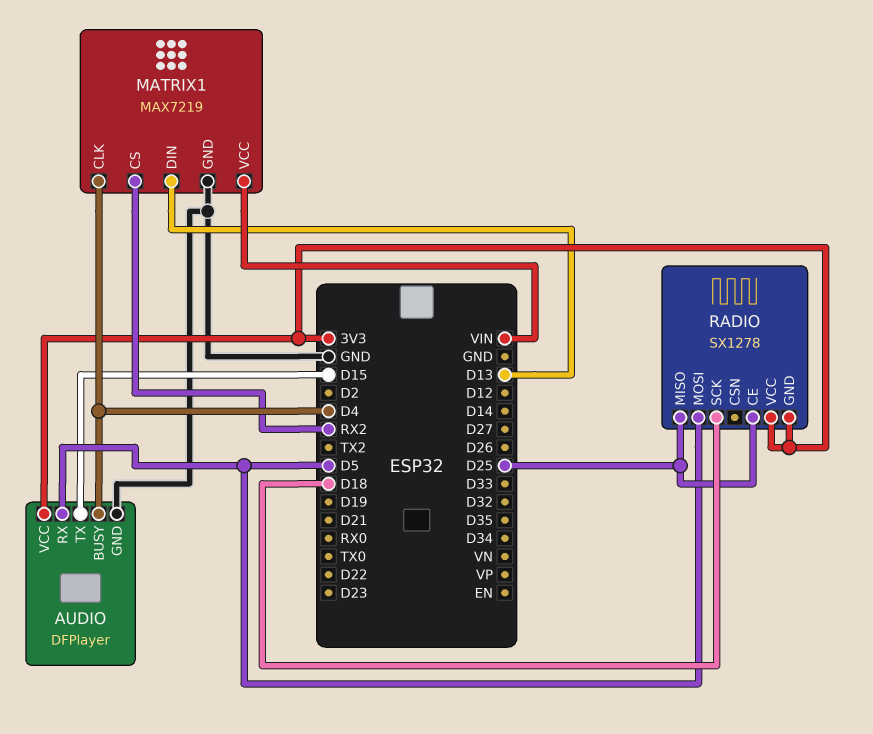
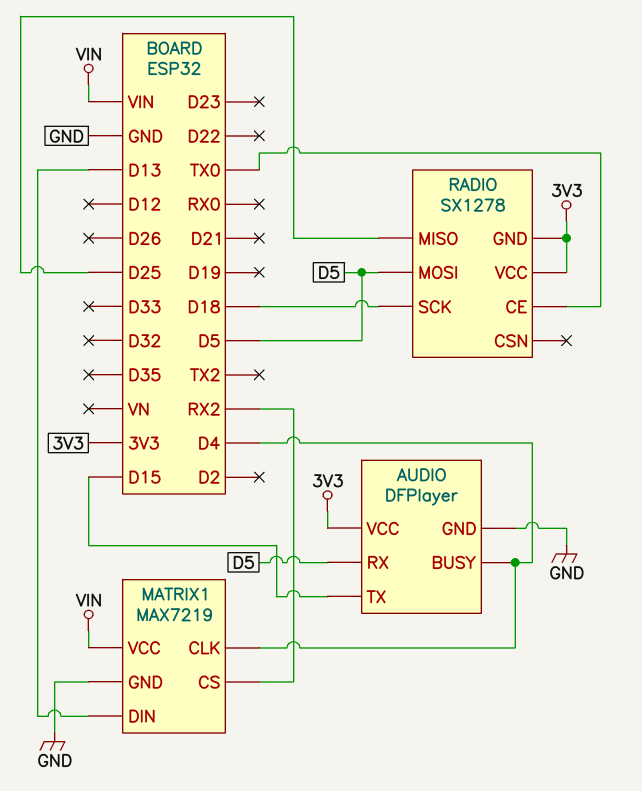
RADIO pin CE: D25 -> TX0

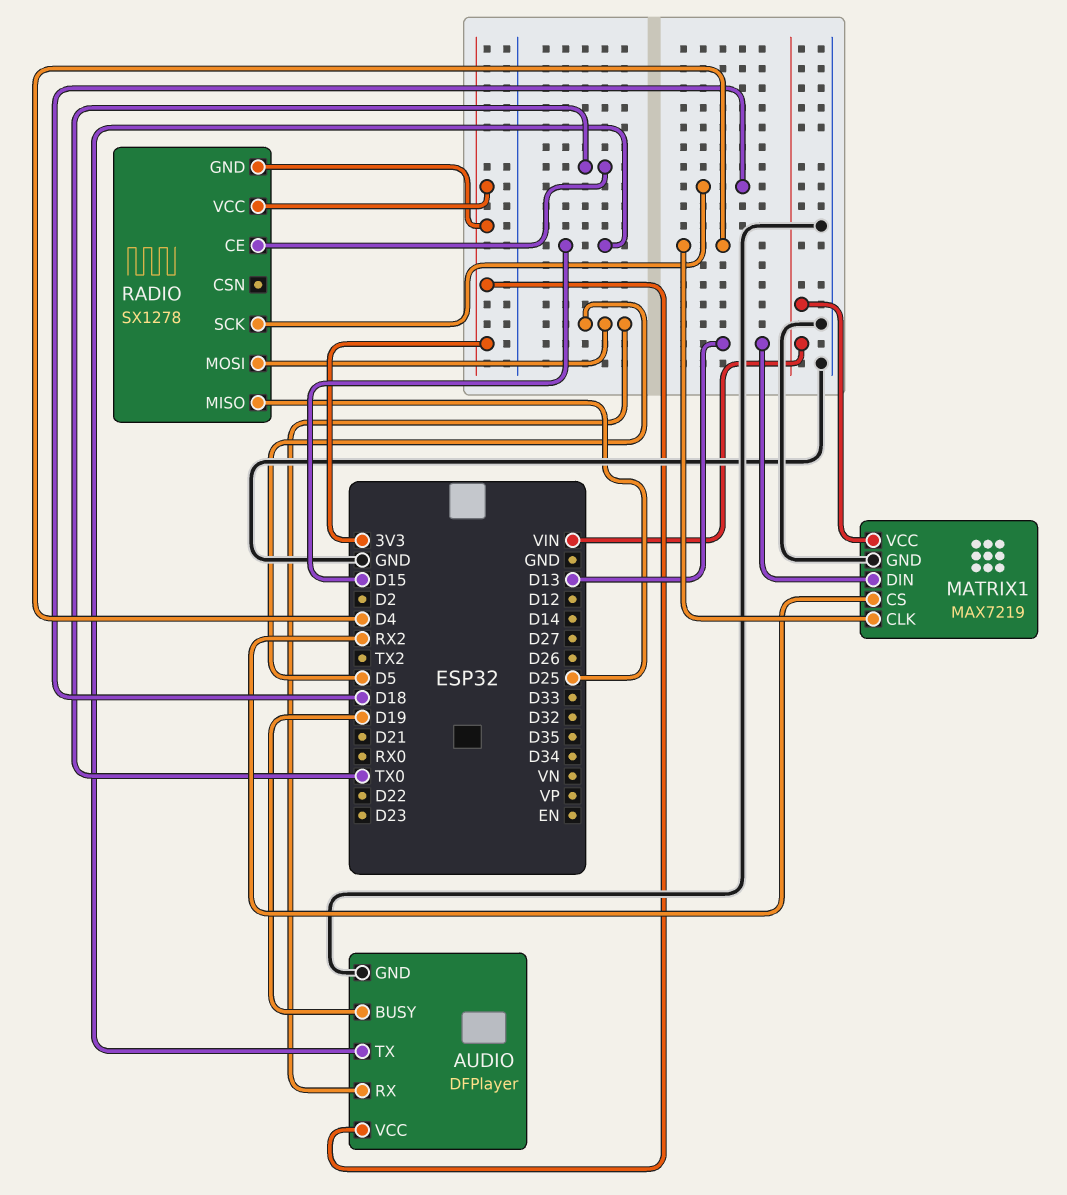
AUDIO pin BUSY: D4 -> D19

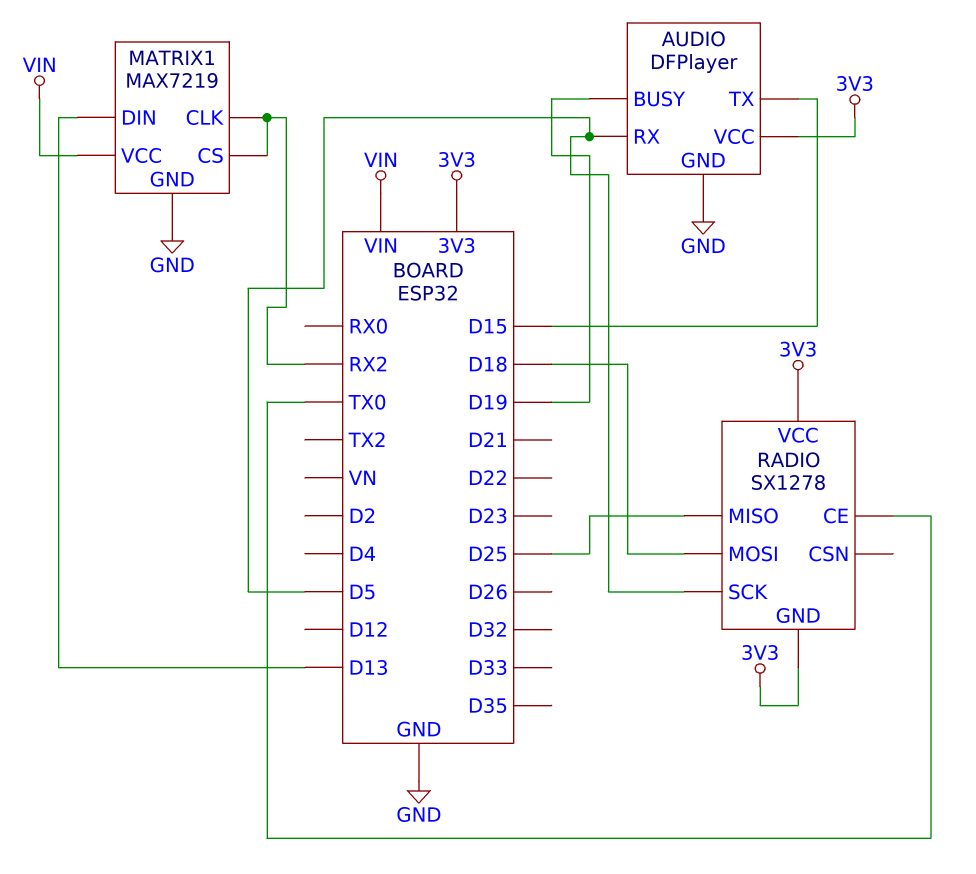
MATRIX1 pin CLK: D4 -> RX2
RADIO pin MOSI: D5 -> D18
RADIO pin SCK: D18 -> D5

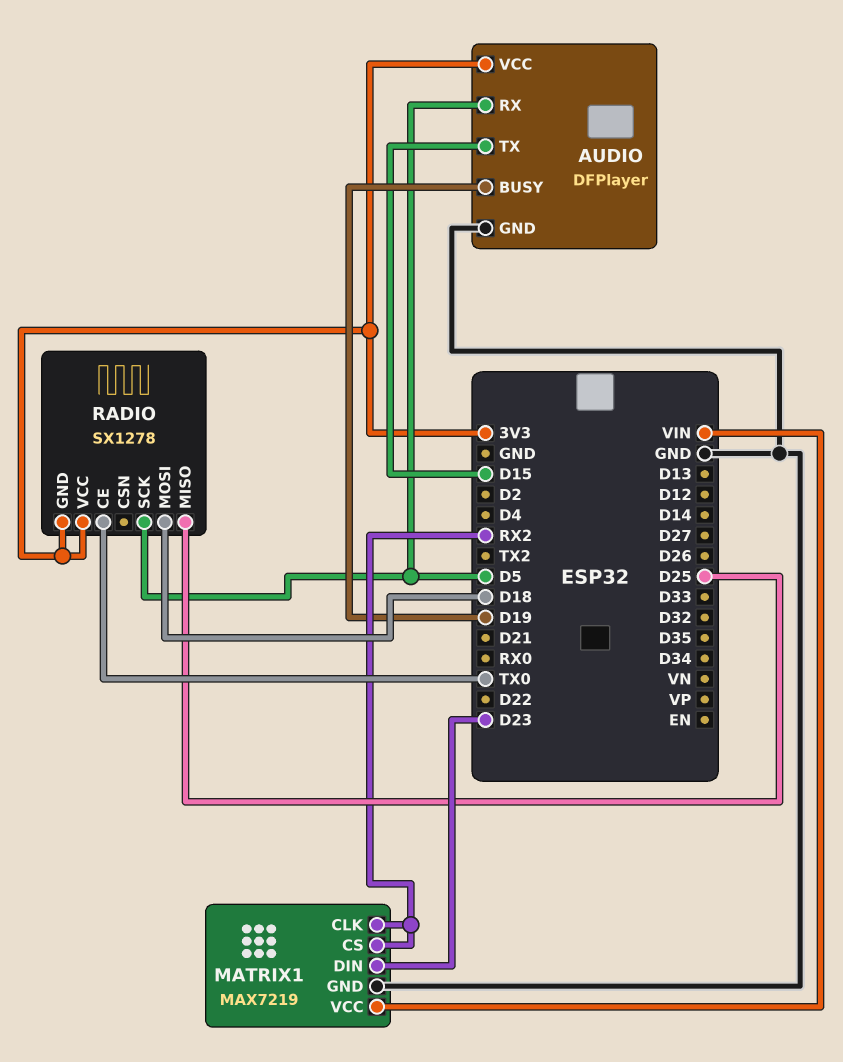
MATRIX1 pin DIN: D13 -> D23

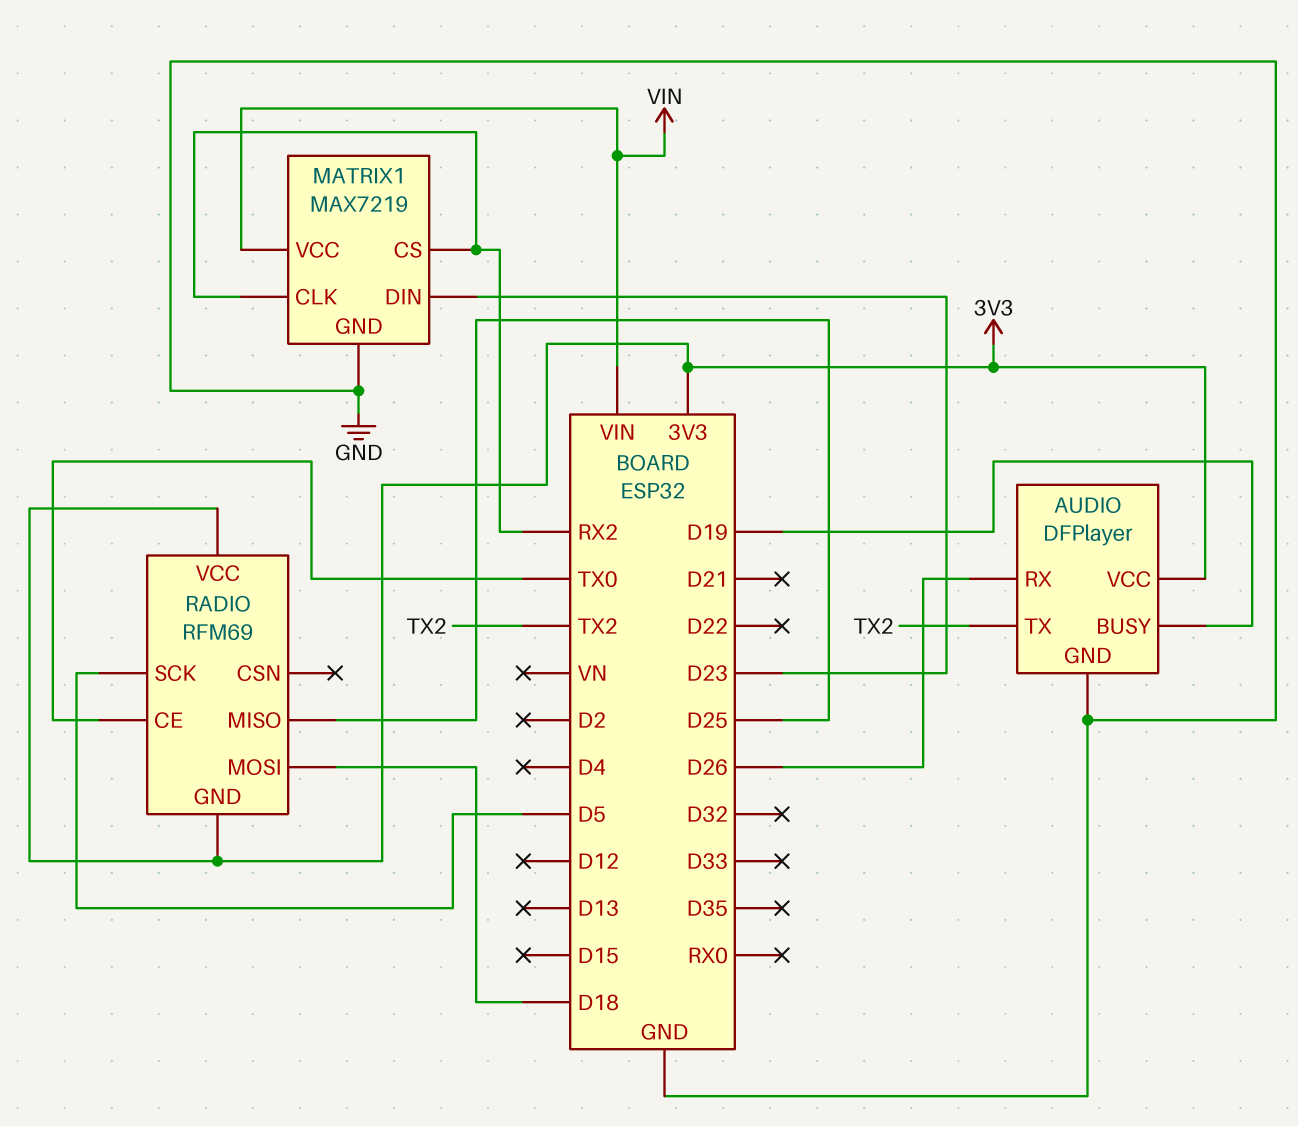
AUDIO pin RX: D5 -> D26
AUDIO pin TX: D15 -> TX2
RADIO: SX1278 -> RFM69

